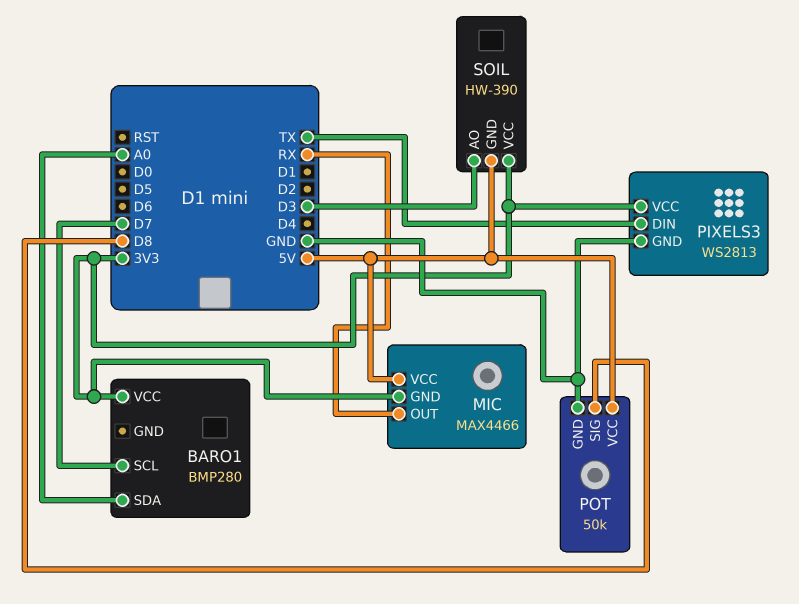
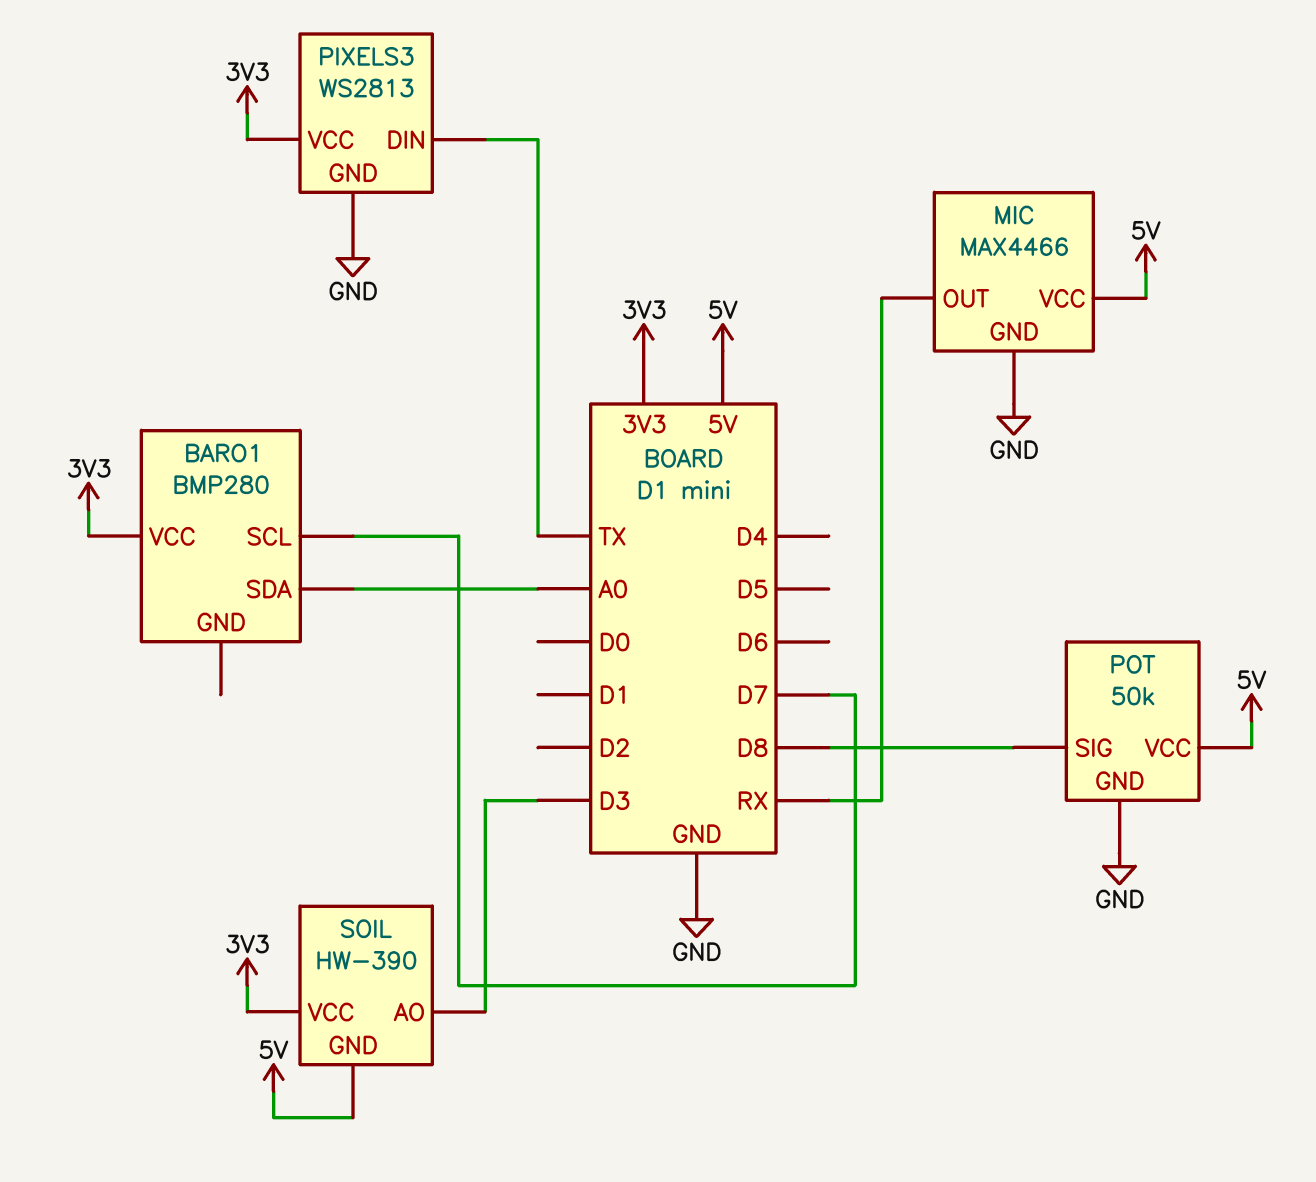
MIC pin GND: 3V3 -> GND

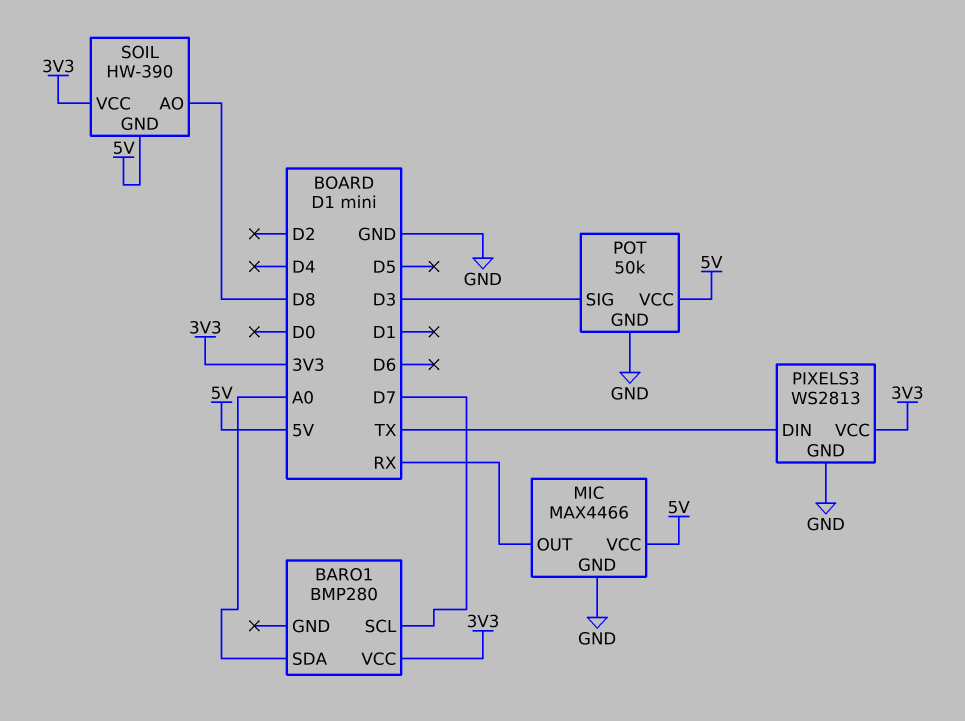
POT pin SIG: D8 -> D3
SOIL pin AO: D3 -> D8

